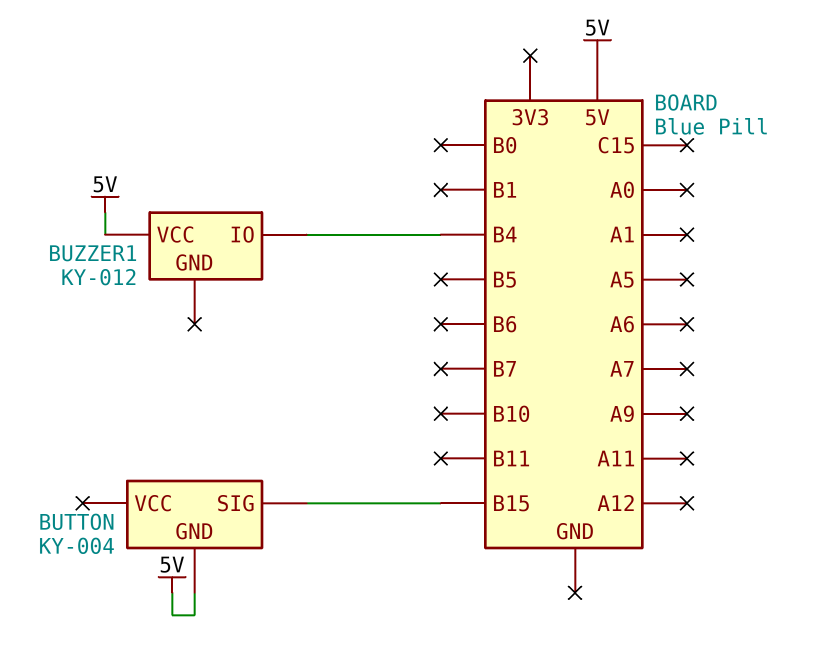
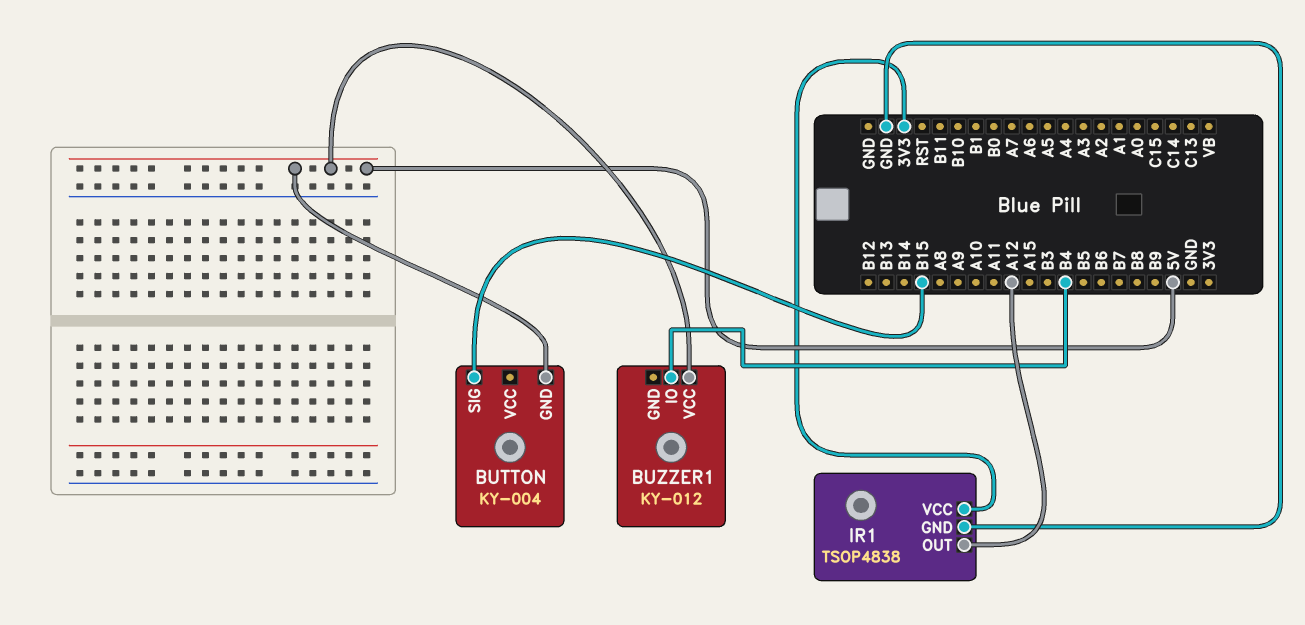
IR1: none -> TSOP4838
IR1 pin GND: none -> GND
IR1 pin OUT: none -> A12
IR1 pin VCC: none -> 3V3

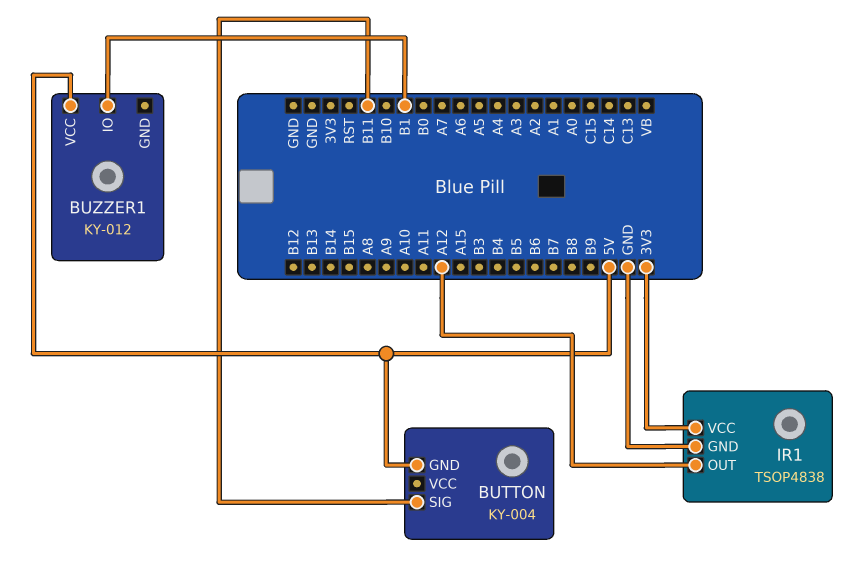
BUTTON pin SIG: B15 -> B11
BUZZER1 pin IO: B4 -> B1

